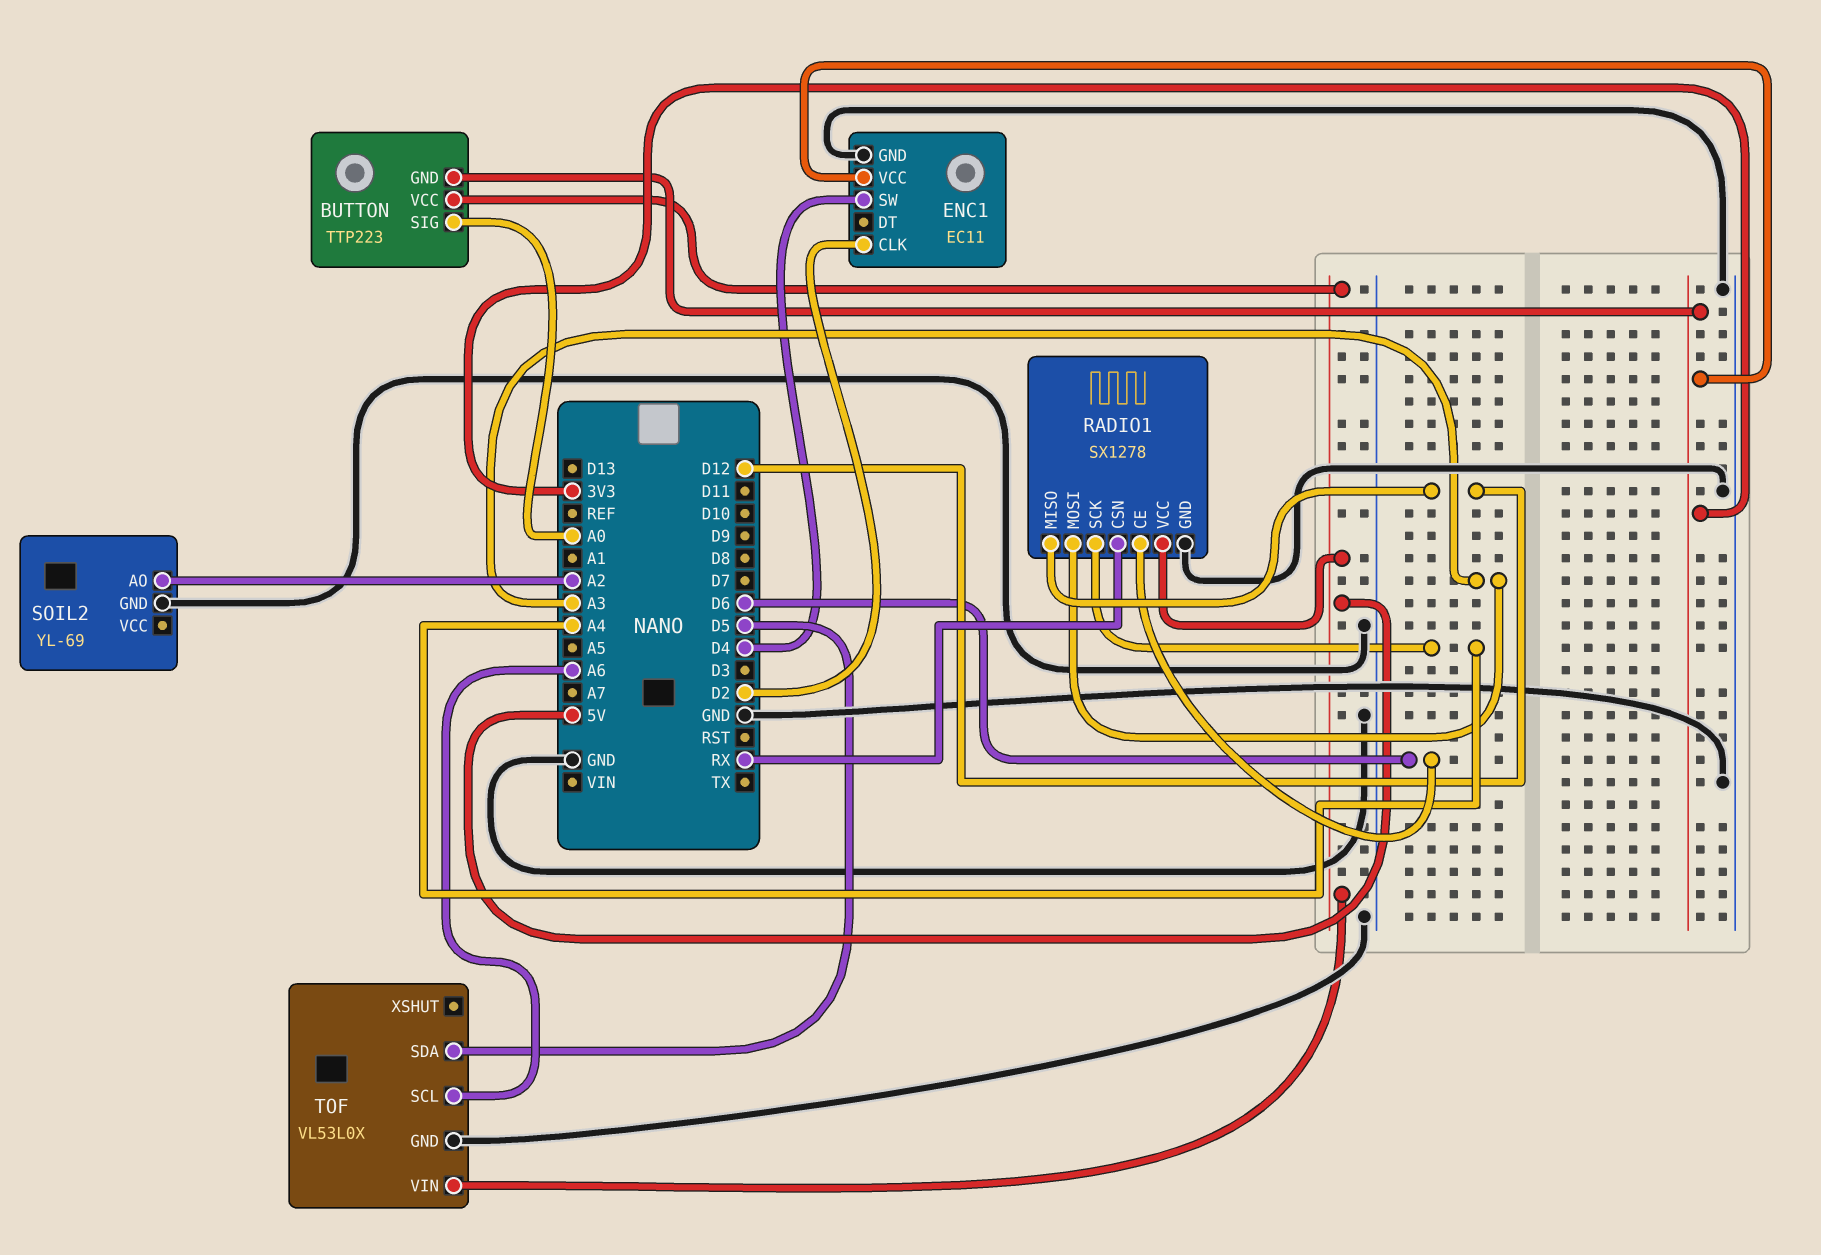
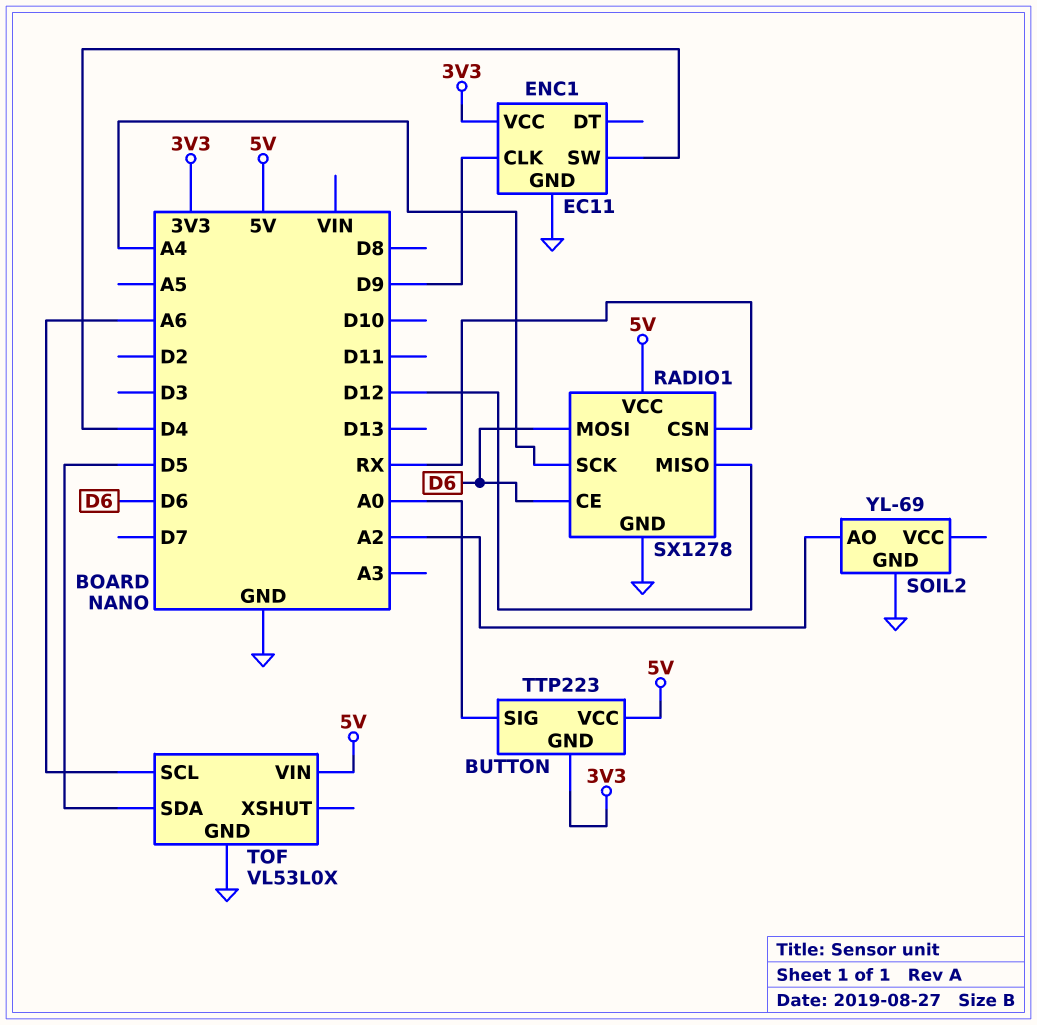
ENC1 pin CLK: D2 -> D9
RADIO1 pin MOSI: A3 -> D6

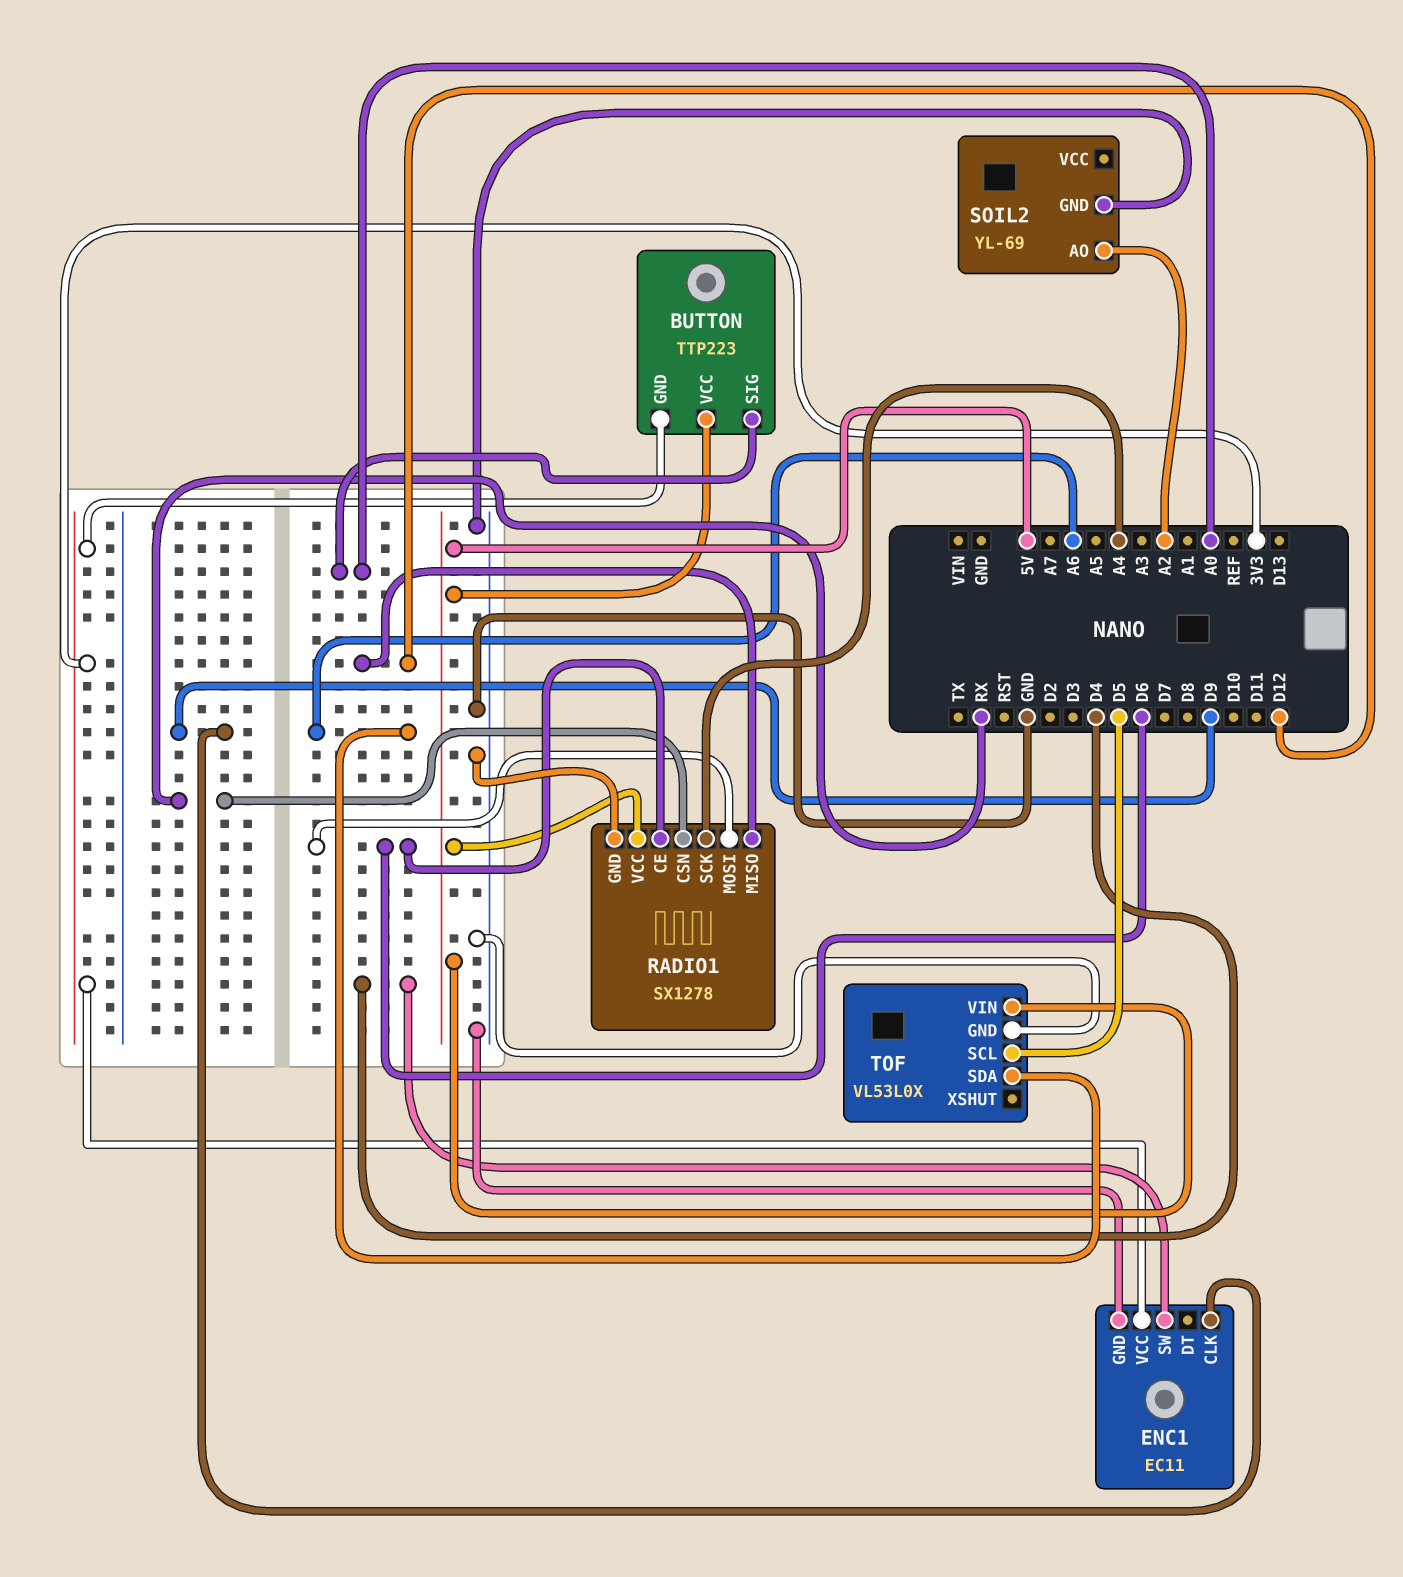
TOF pin SCL: A6 -> D5
TOF pin SDA: D5 -> A6

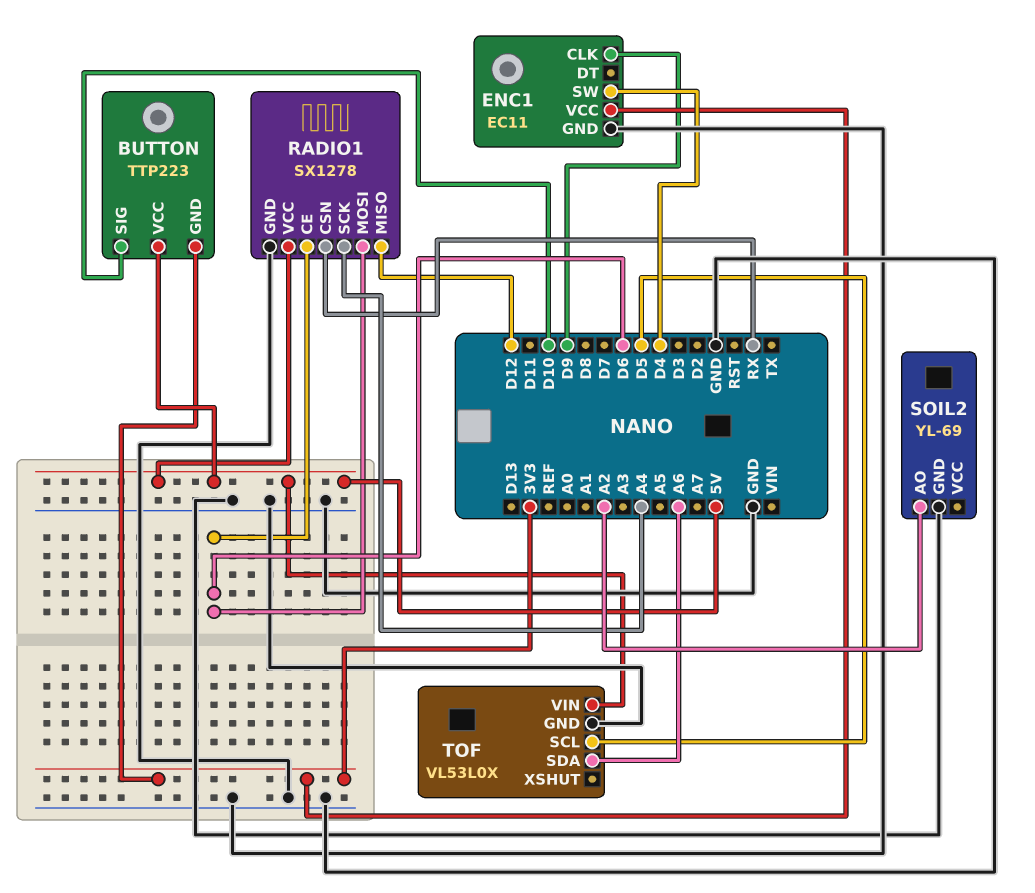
BUTTON pin SIG: A0 -> D10

